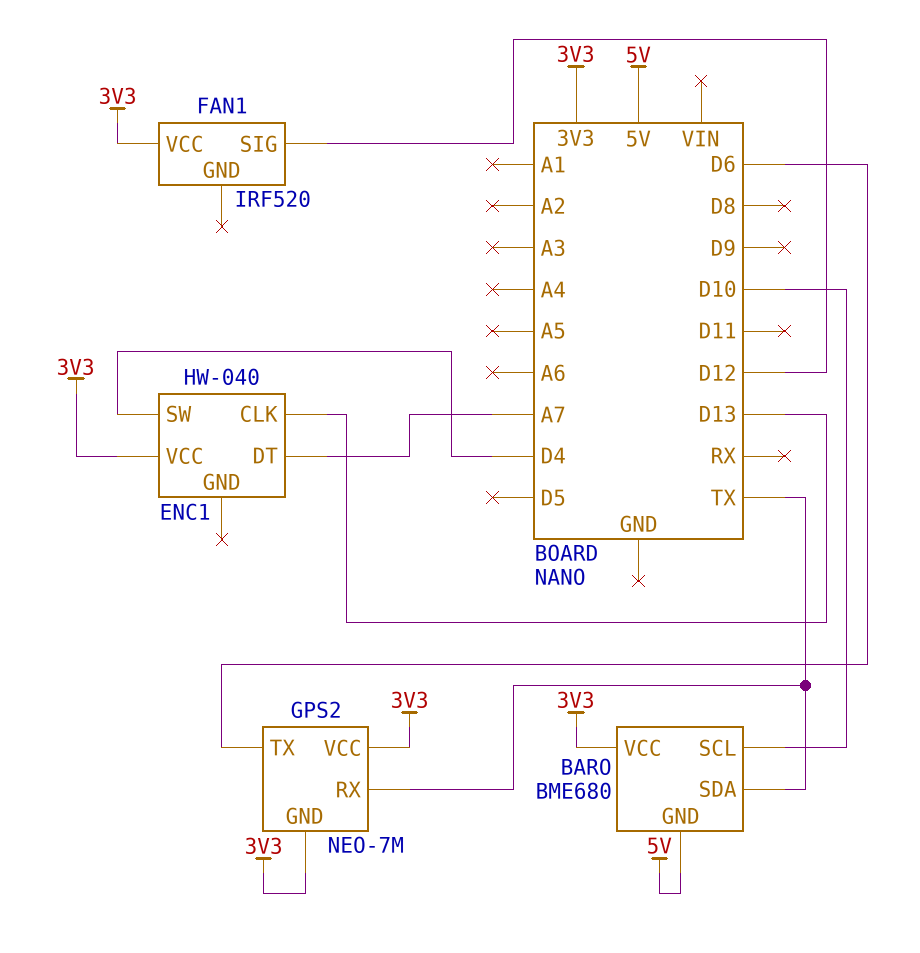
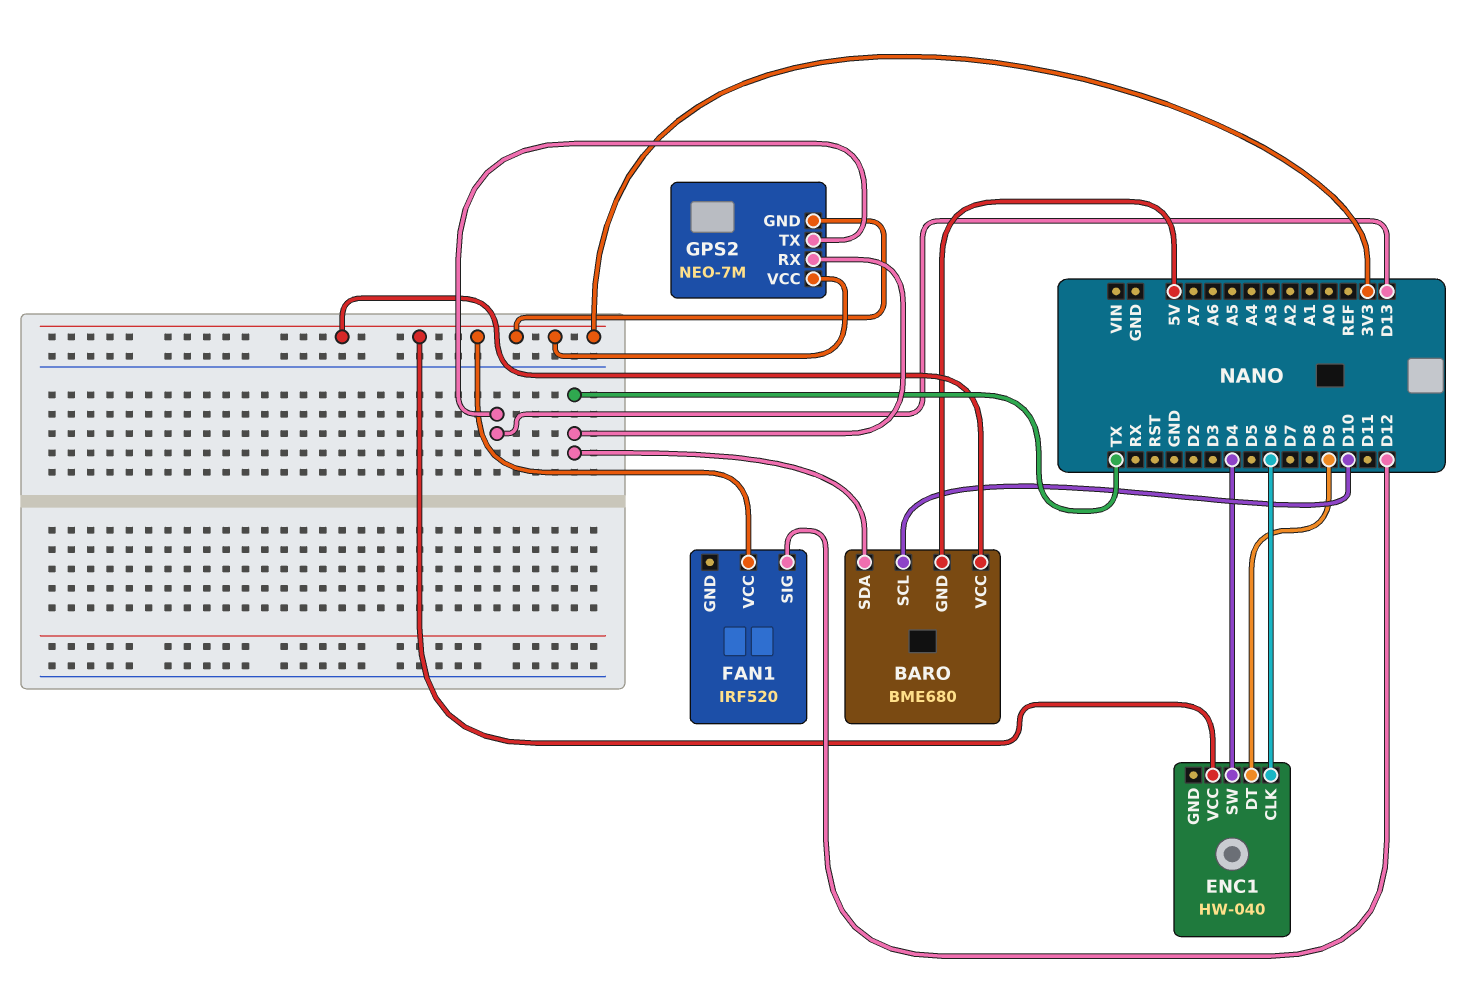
ENC1 pin CLK: D13 -> D6
ENC1 pin DT: A7 -> D9
GPS2 pin TX: D6 -> D13

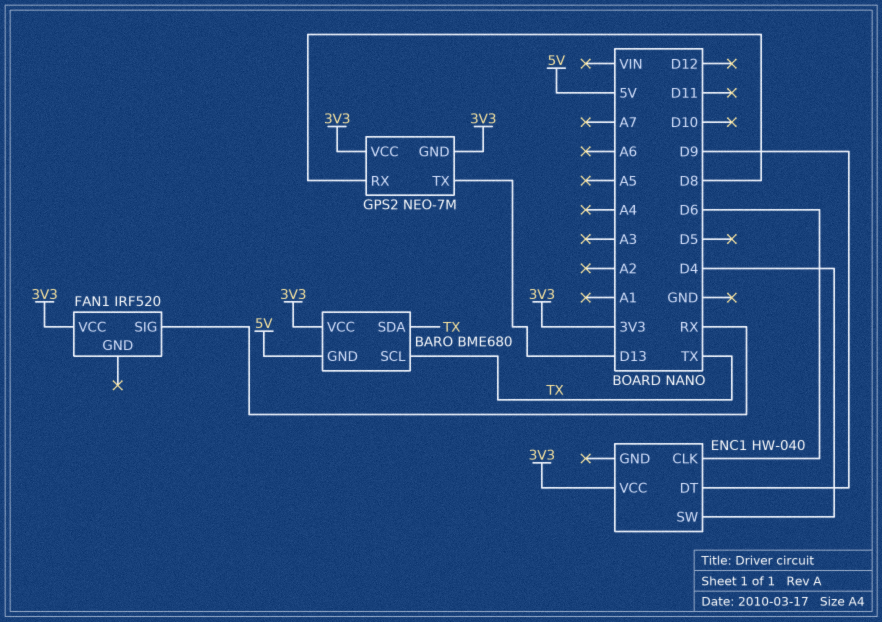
BARO pin SCL: D10 -> TX
FAN1 pin SIG: D12 -> RX
GPS2 pin RX: TX -> D8

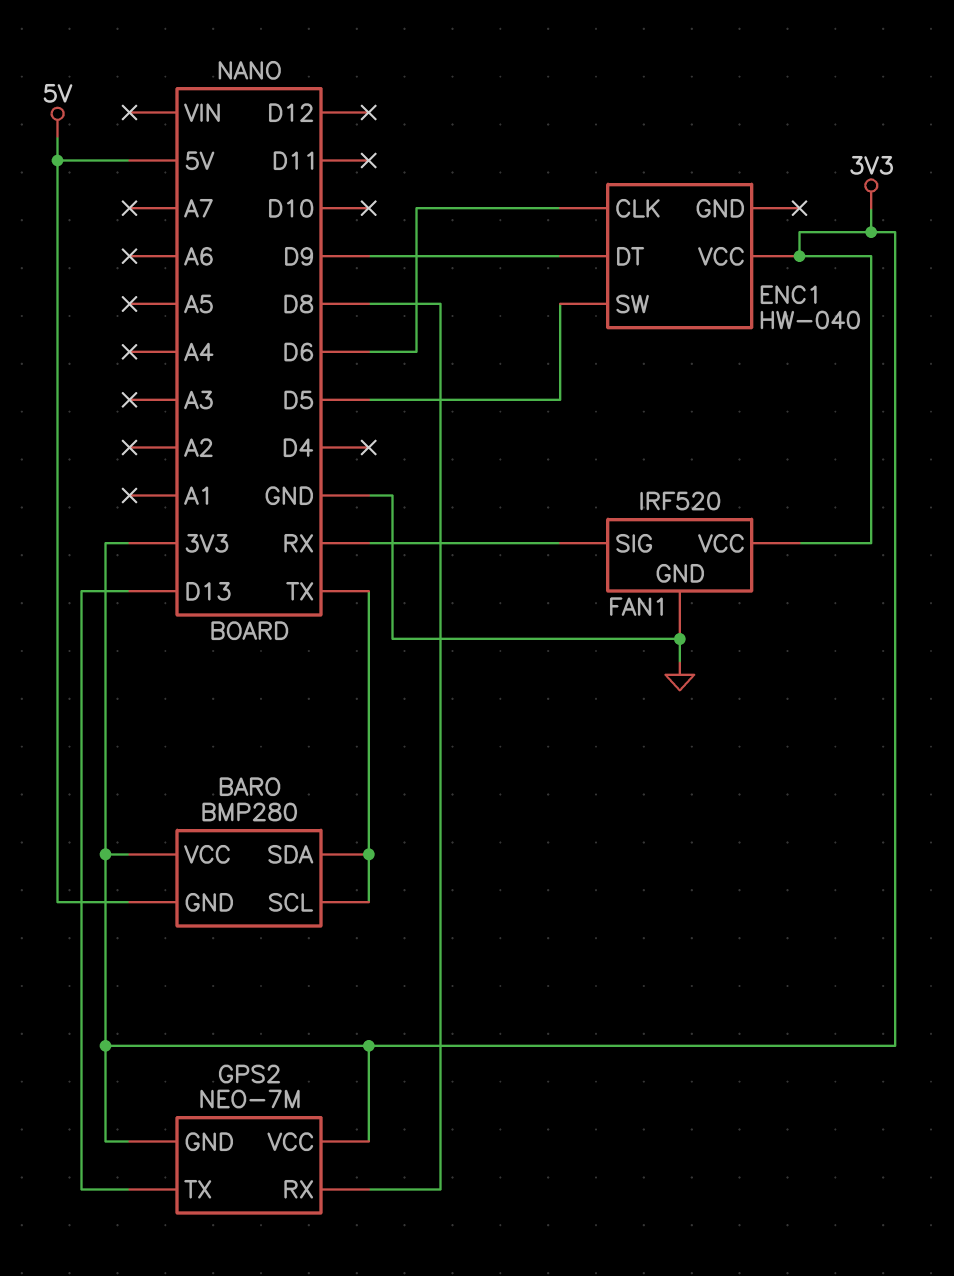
BARO: BME680 -> BMP280
ENC1 pin SW: D4 -> D5
FAN1 pin GND: none -> GND

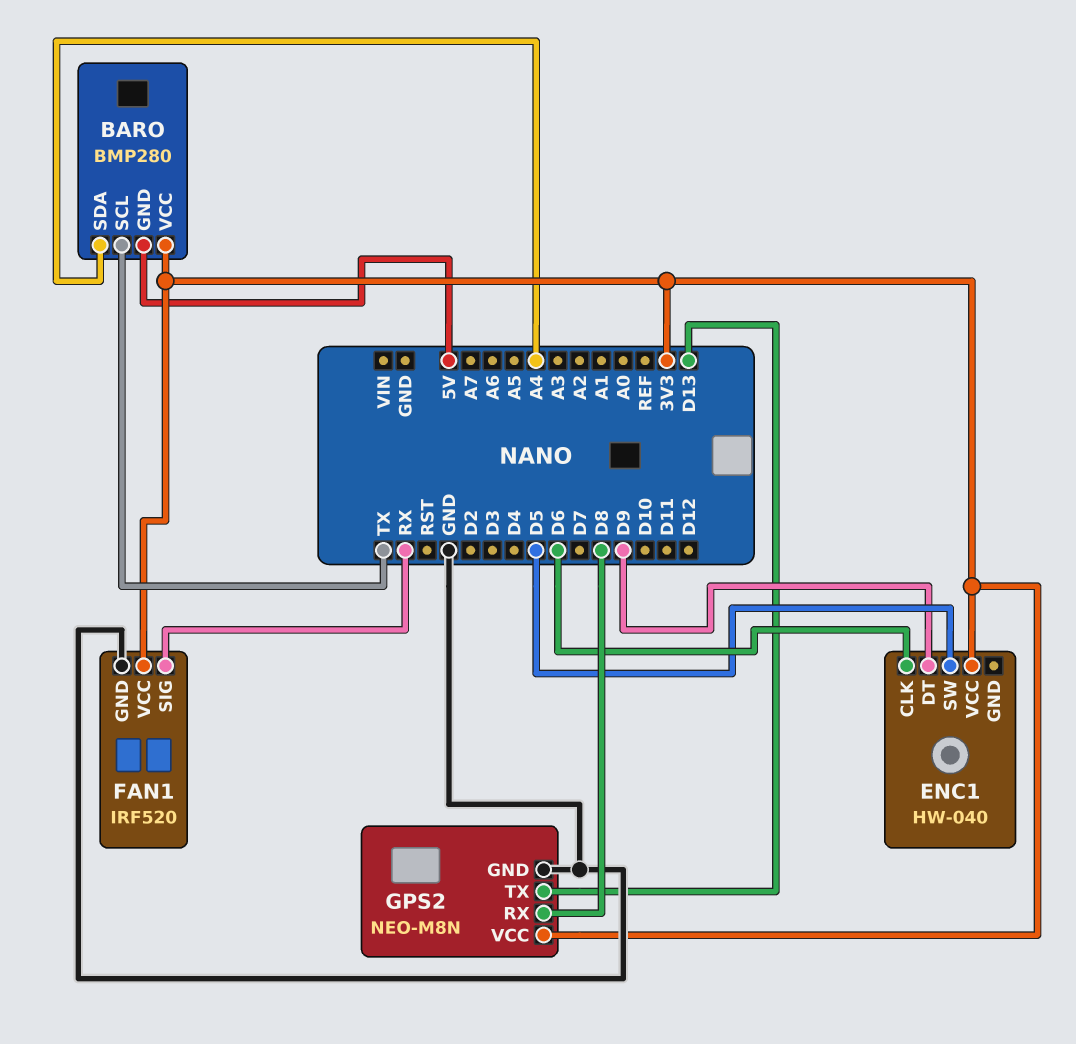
BARO pin SDA: TX -> A4
GPS2: NEO-7M -> NEO-M8N
GPS2 pin GND: 3V3 -> GND

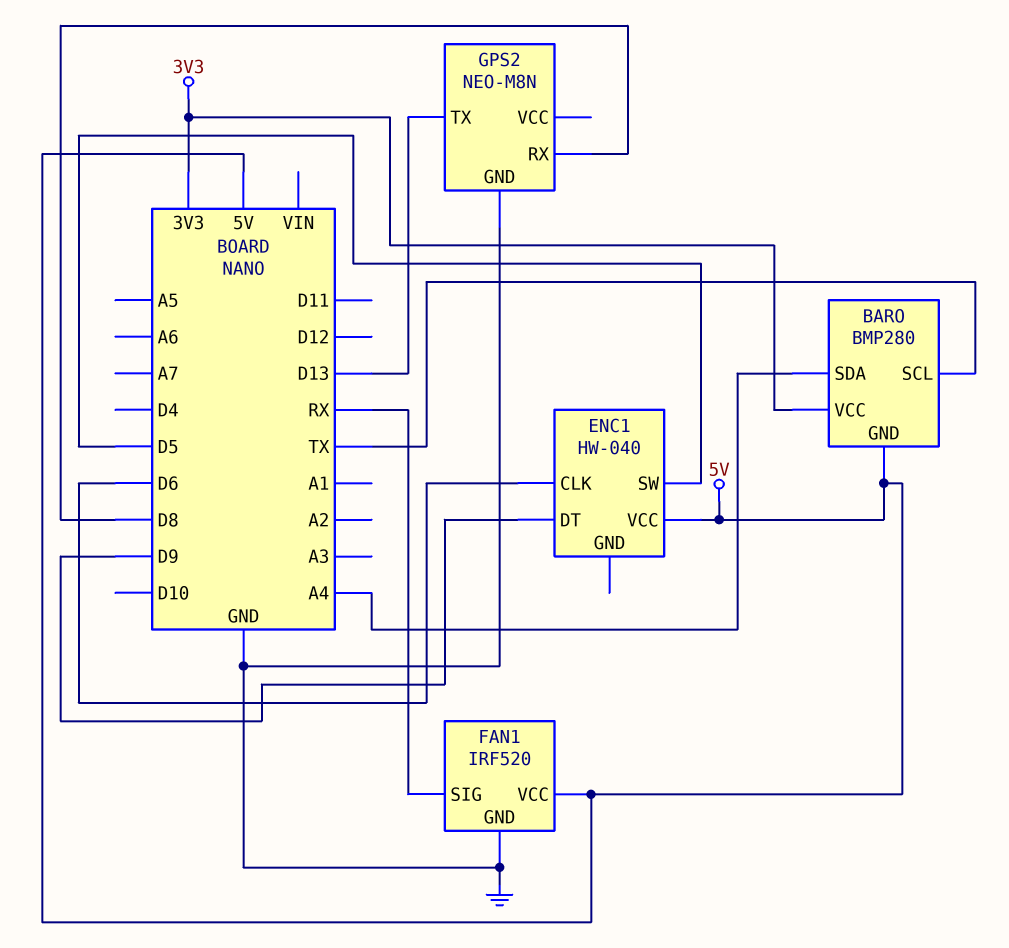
ENC1 pin VCC: 3V3 -> 5V
FAN1 pin VCC: 3V3 -> 5V
GPS2 pin VCC: 3V3 -> none

